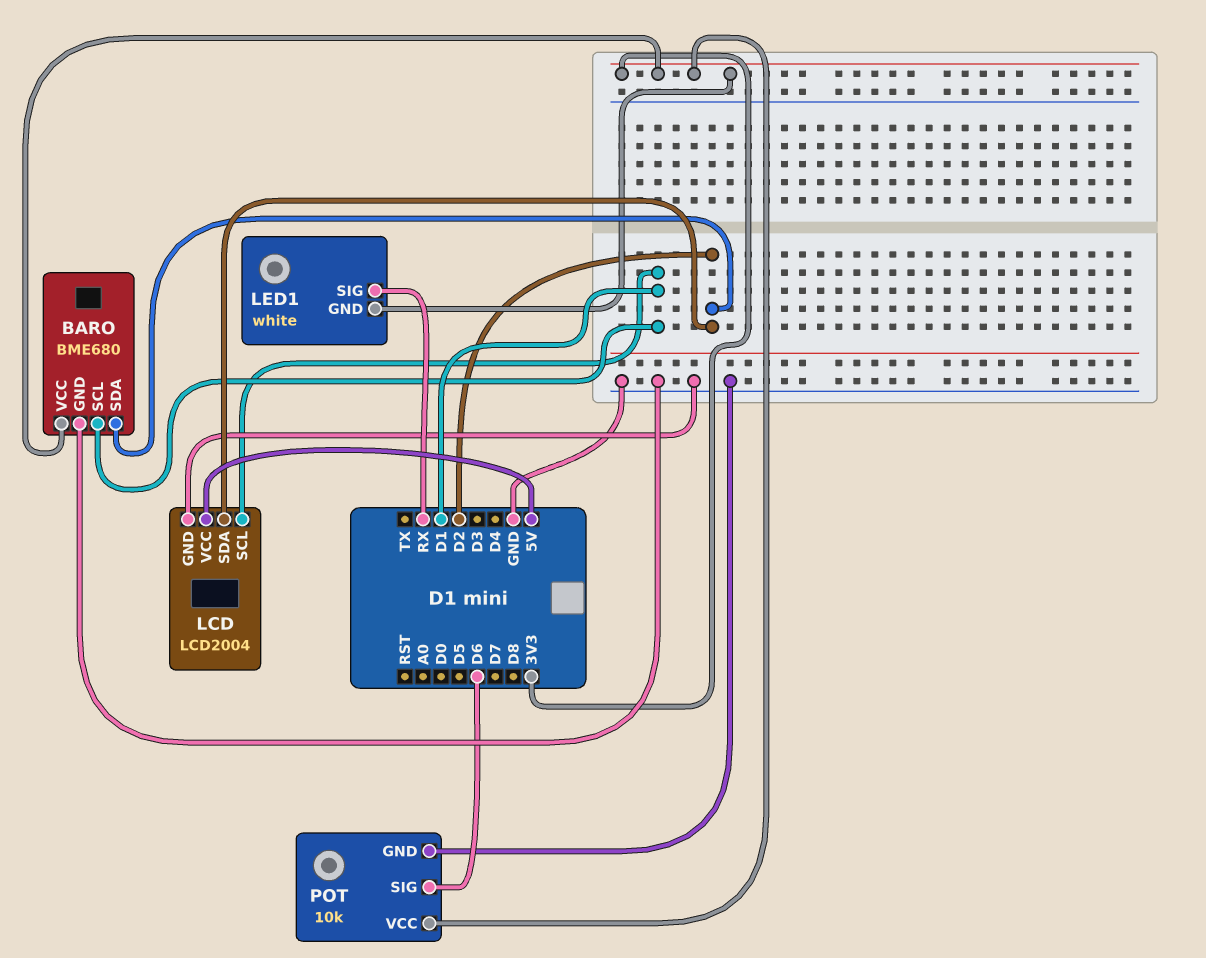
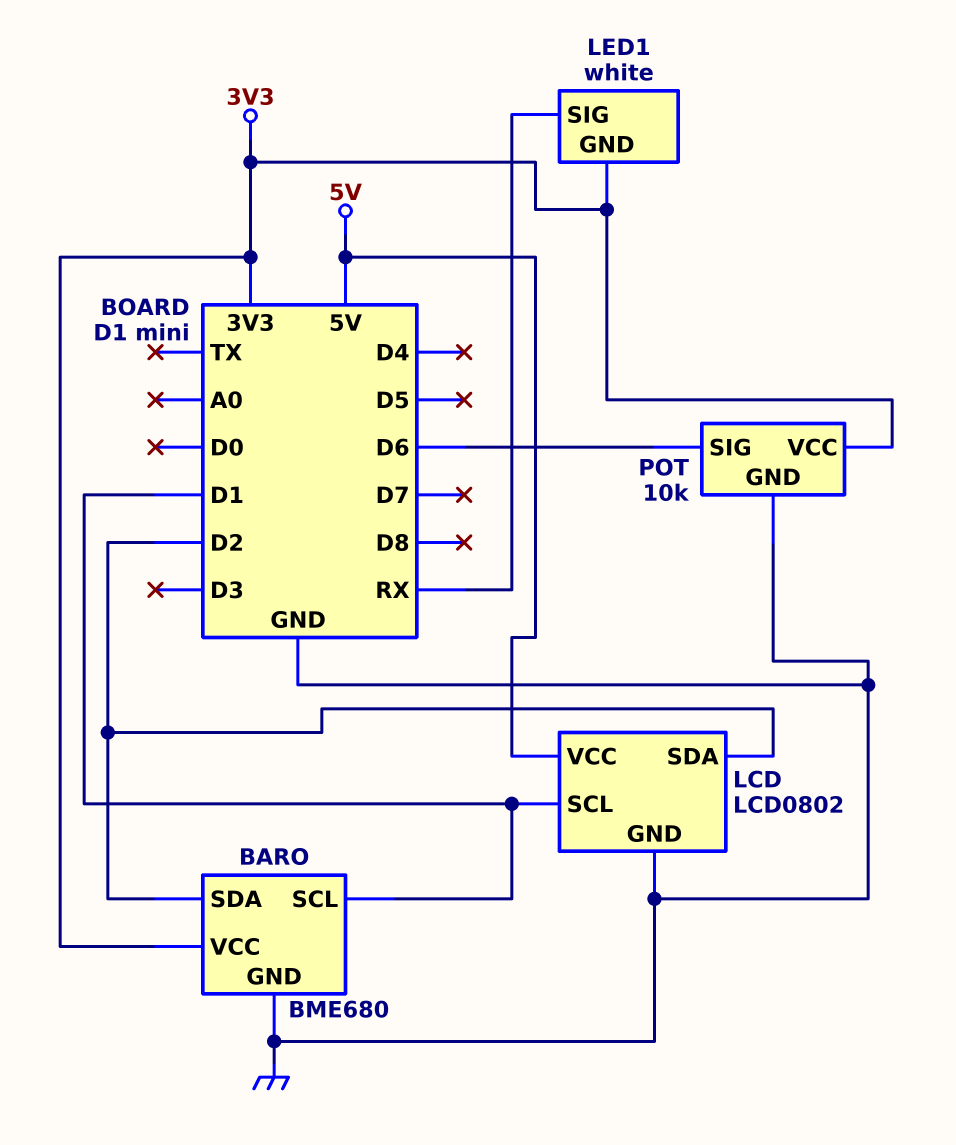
LCD: LCD2004 -> LCD0802

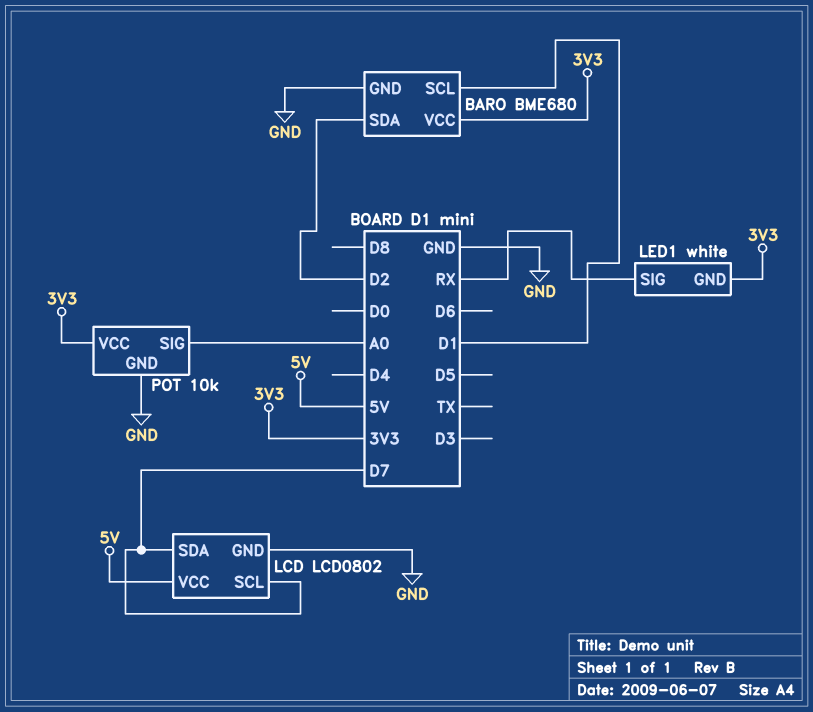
LCD pin SCL: D1 -> D7
LCD pin SDA: D2 -> D7
POT pin SIG: D6 -> A0

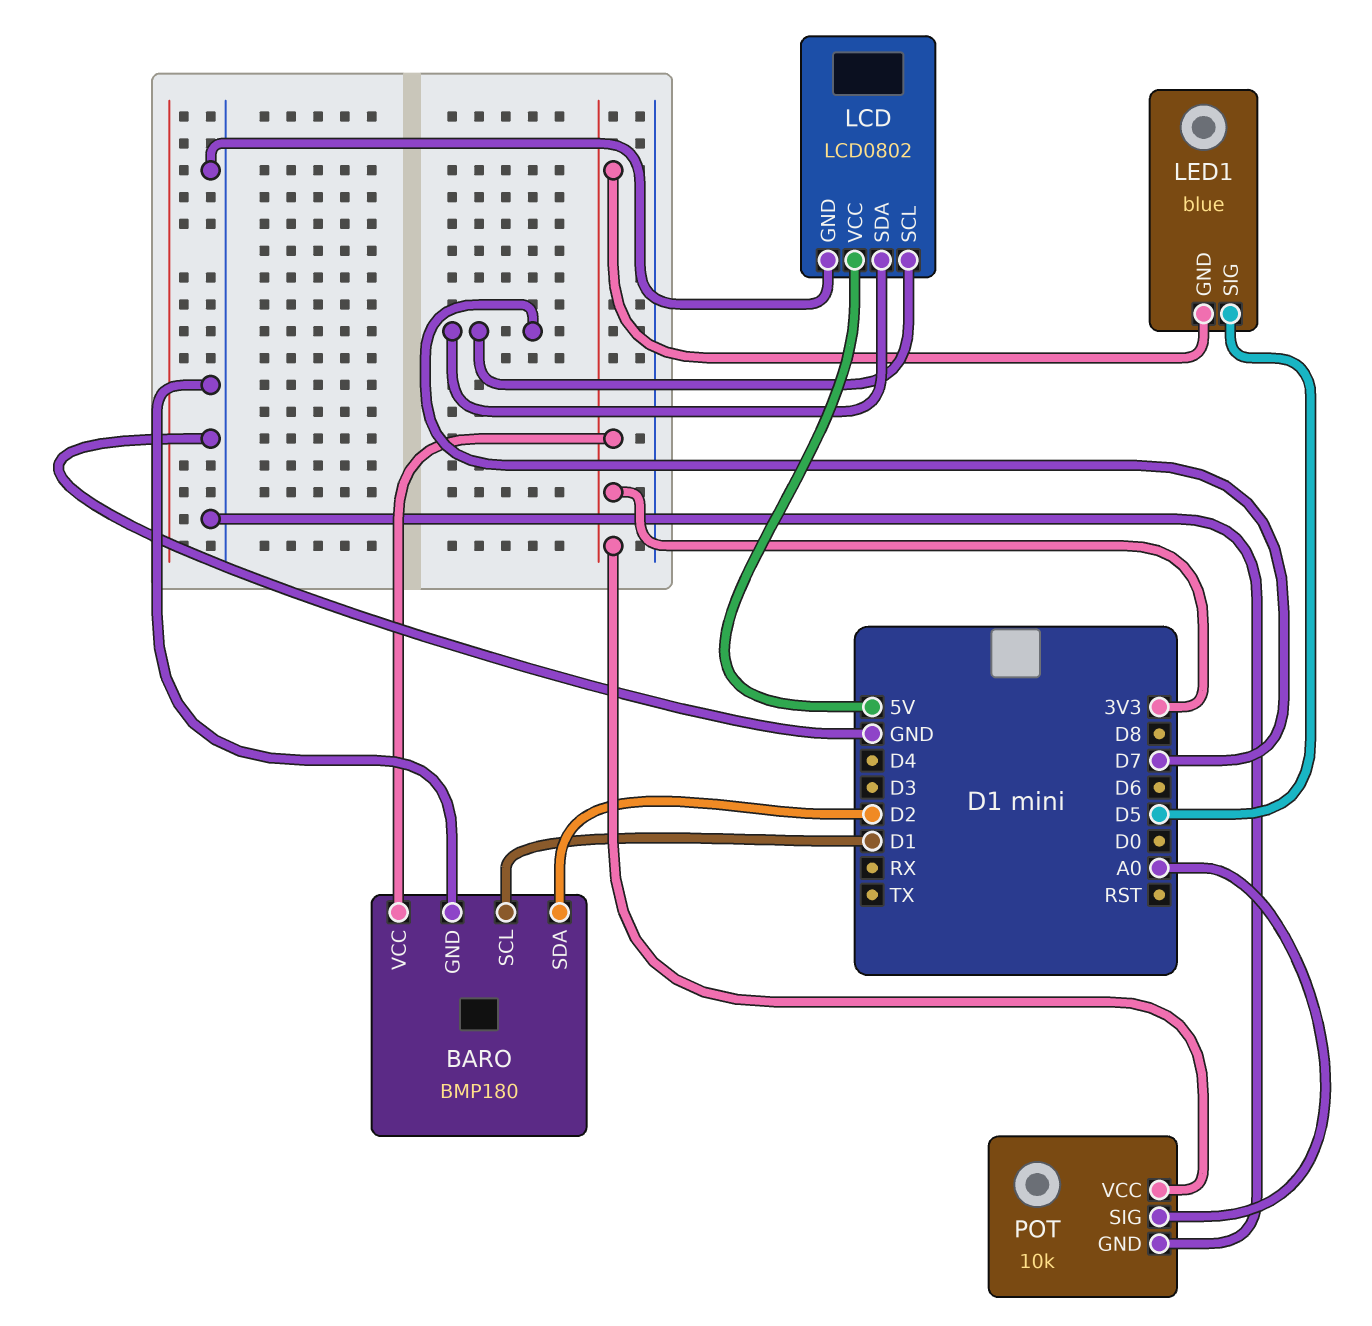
BARO: BME680 -> BMP180
LED1: white -> blue
LED1 pin SIG: RX -> D5

